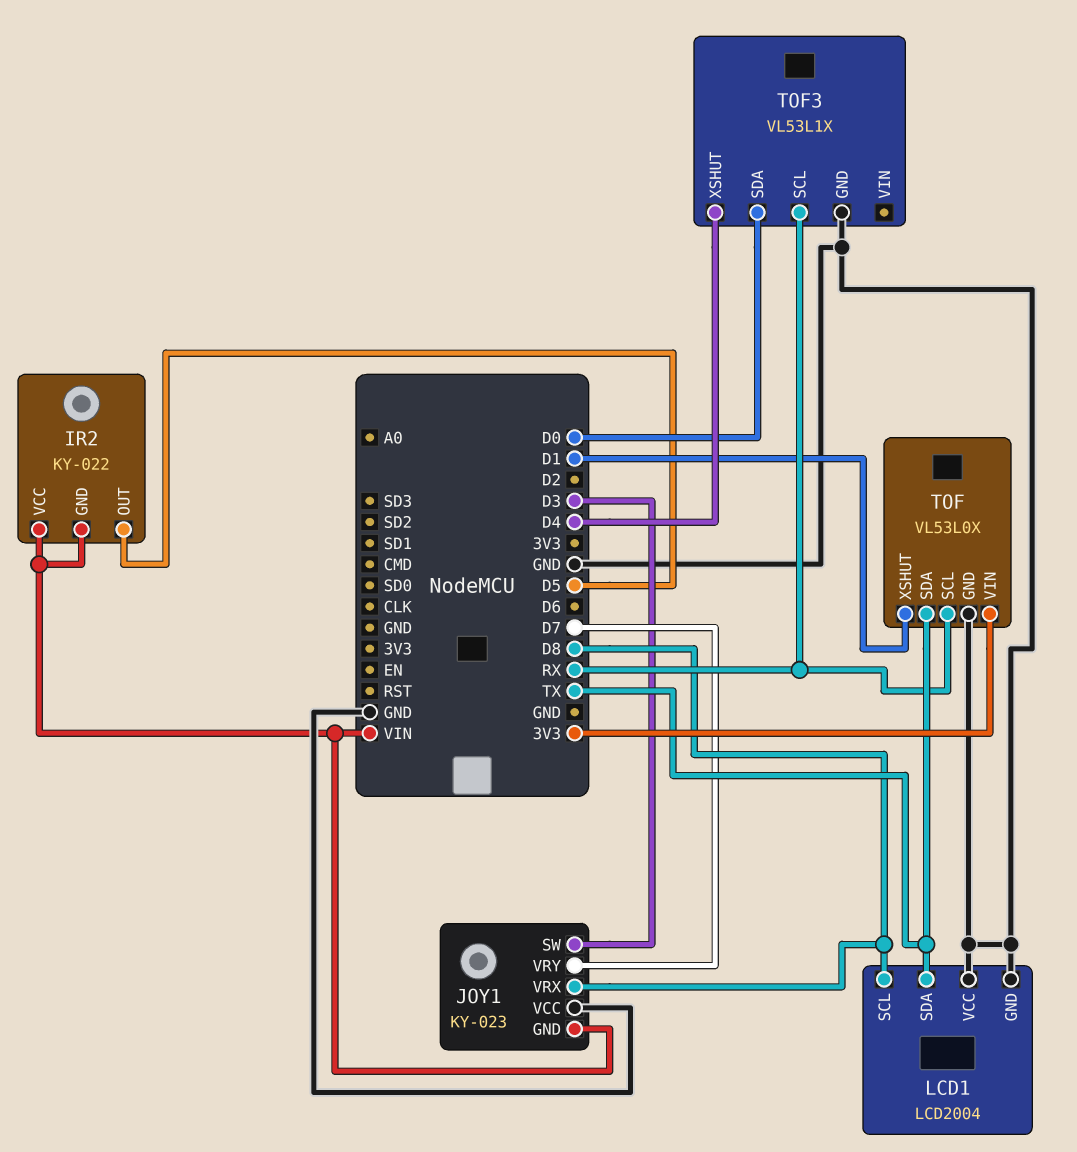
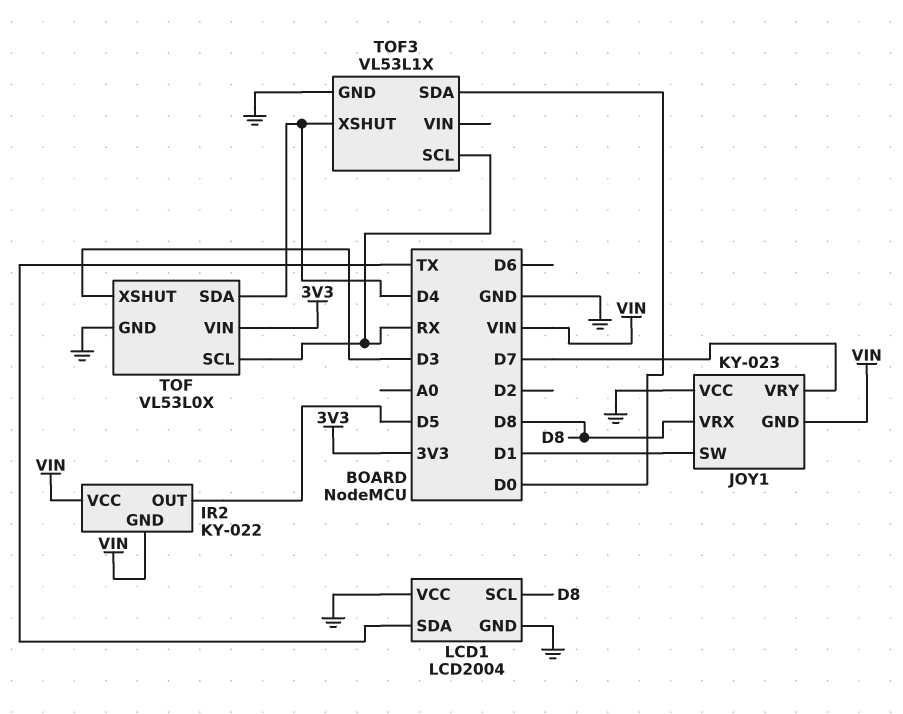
JOY1 pin SW: D3 -> D1
TOF pin SDA: TX -> D4
TOF pin XSHUT: D1 -> D3

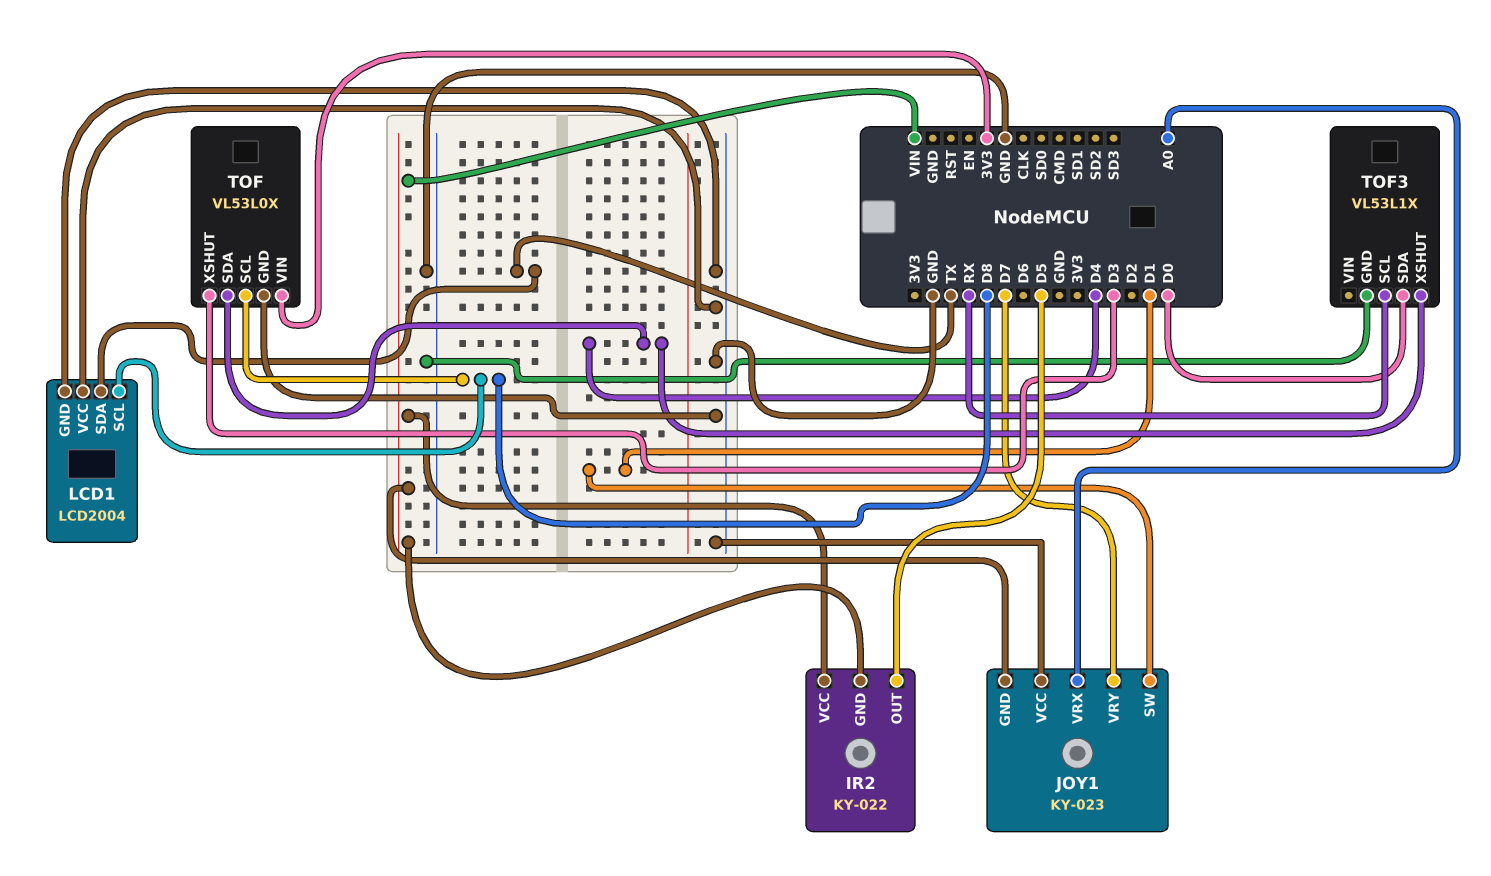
JOY1 pin VRX: D8 -> A0
TOF pin SCL: RX -> D8

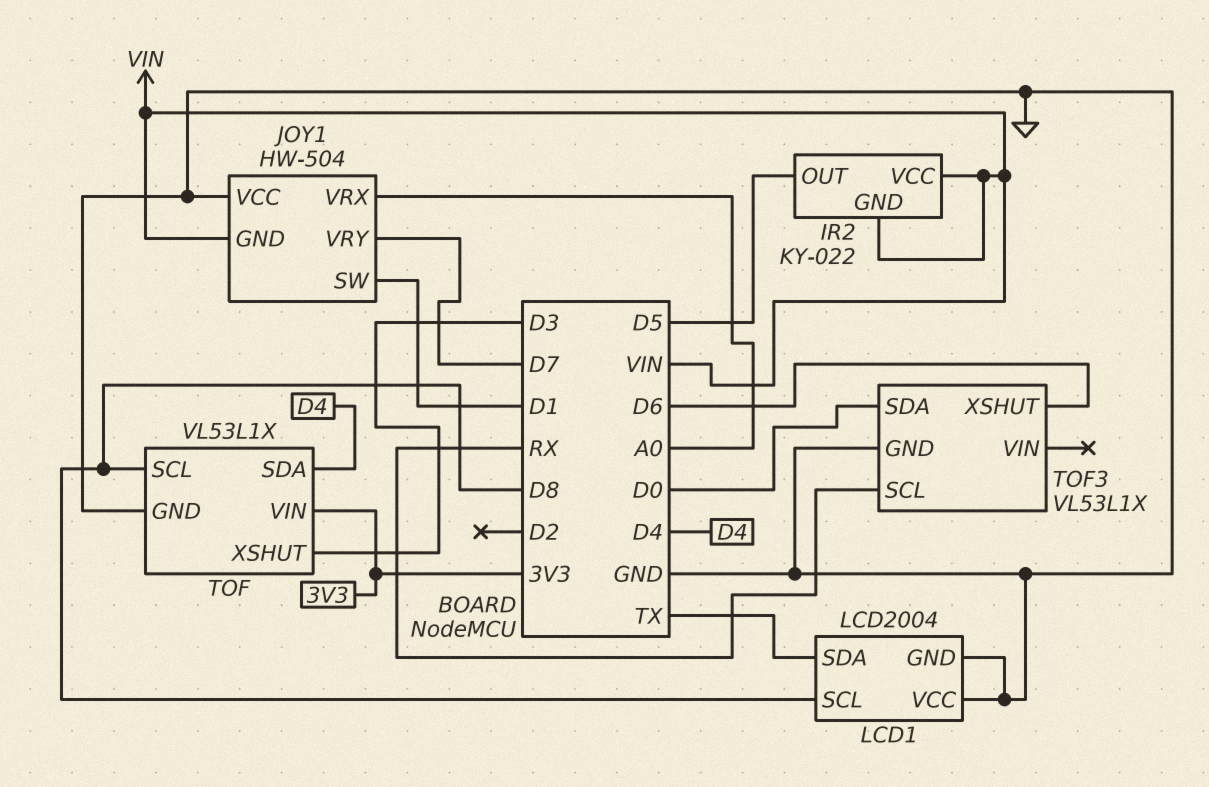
JOY1: KY-023 -> HW-504
TOF: VL53L0X -> VL53L1X
TOF3 pin XSHUT: D4 -> D6

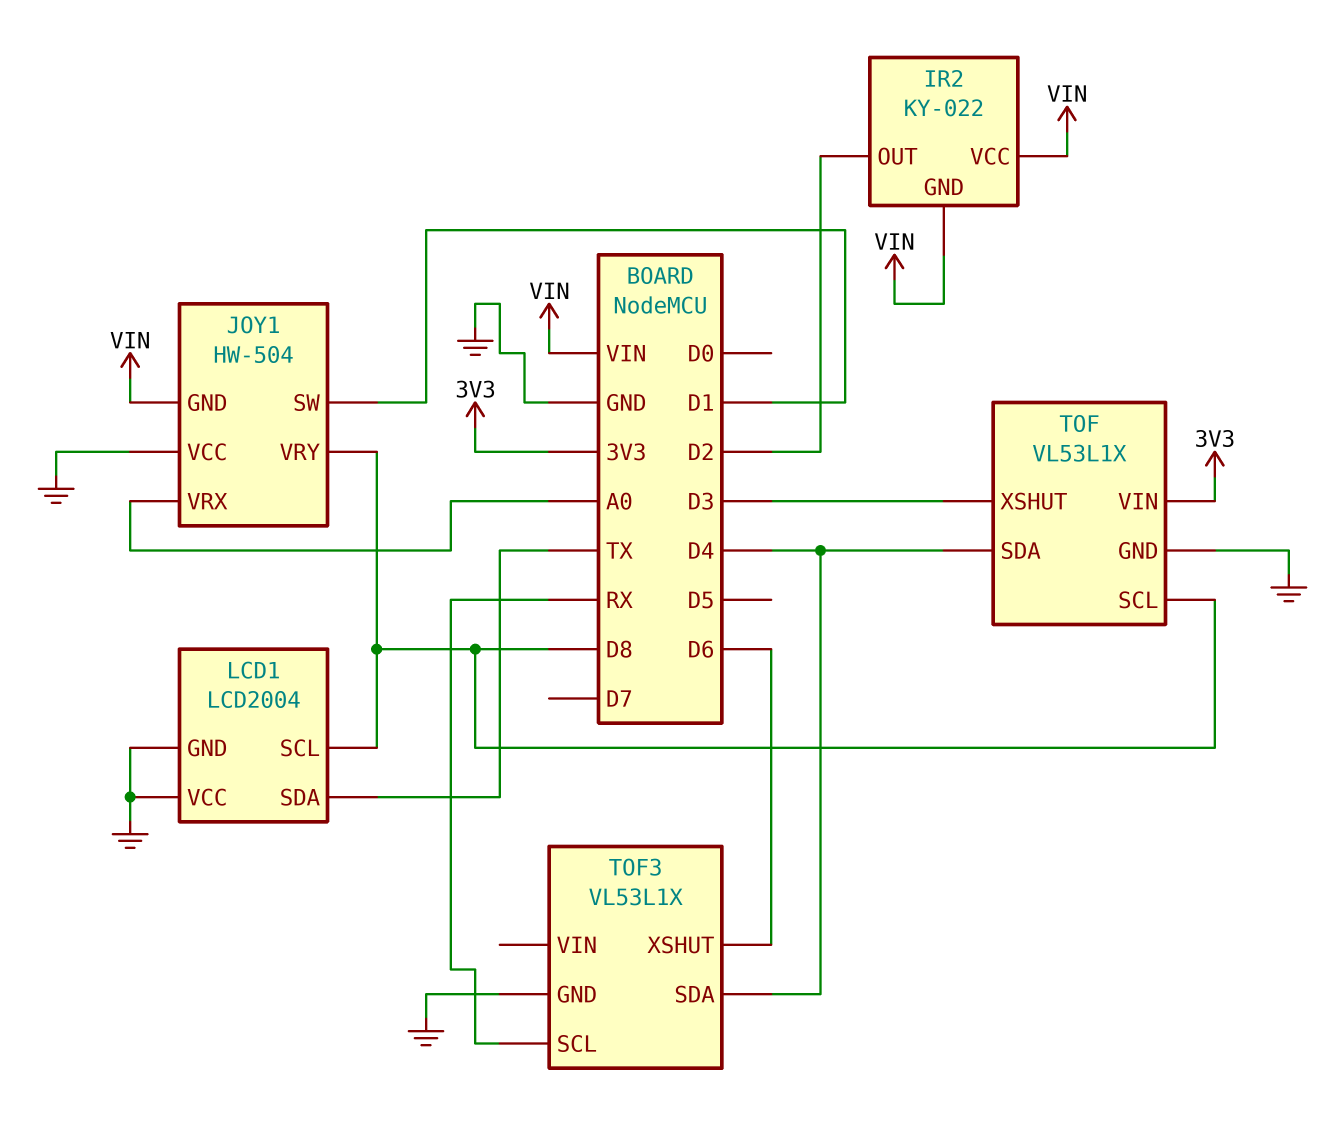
IR2 pin OUT: D5 -> D2
JOY1 pin VRY: D7 -> D8
TOF3 pin SDA: D0 -> D4

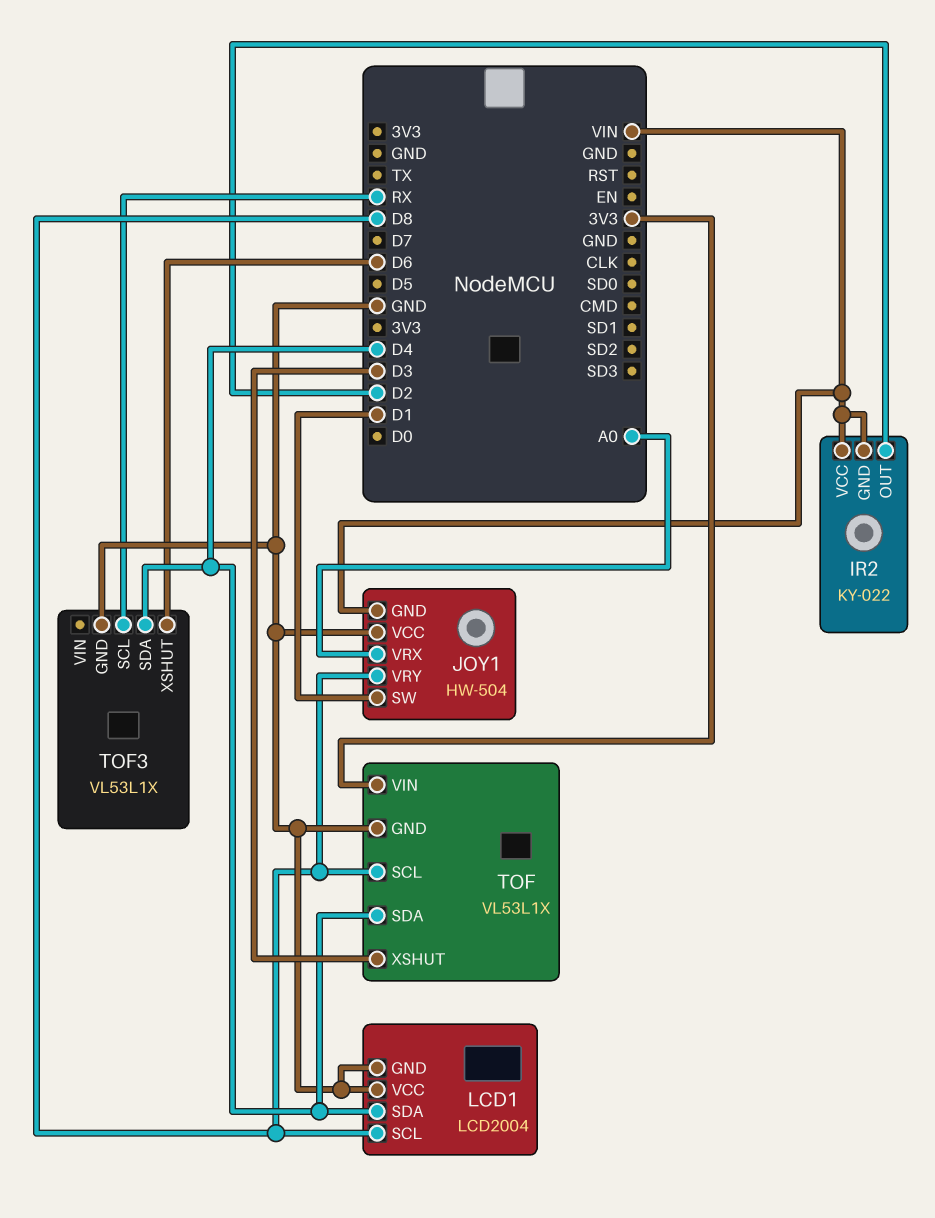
LCD1 pin SDA: TX -> D4

